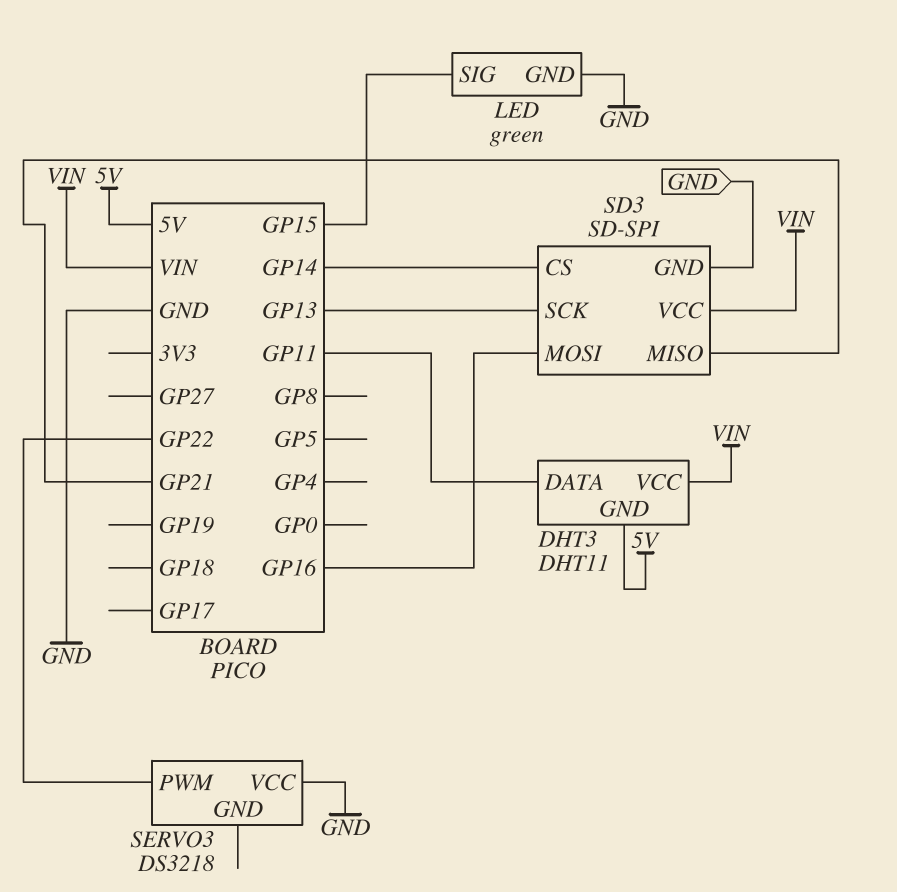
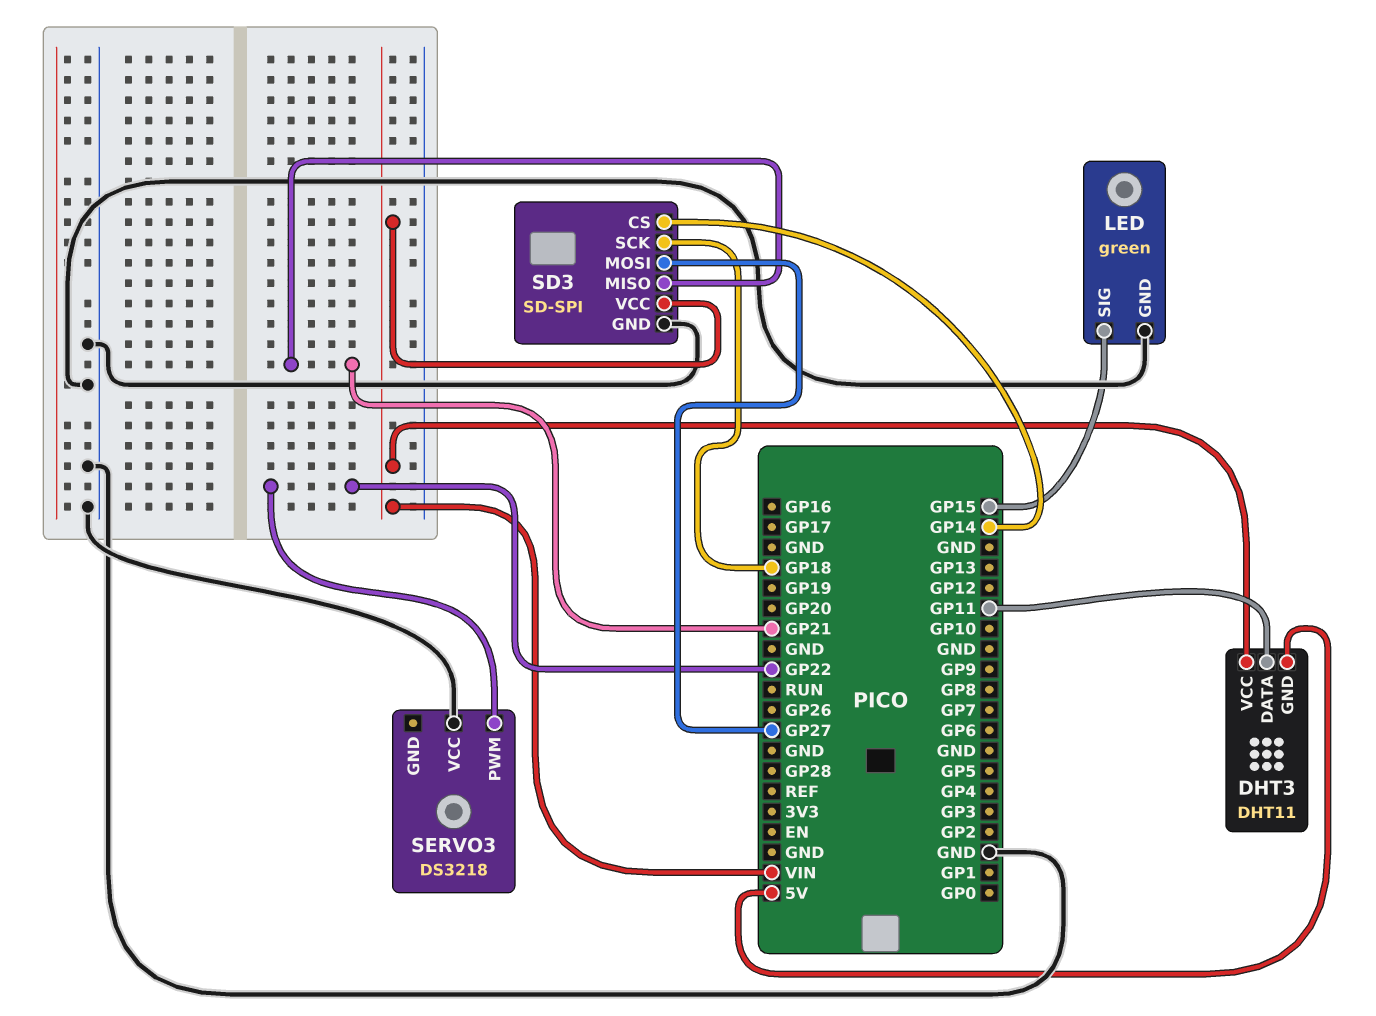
SD3 pin MOSI: GP16 -> GP27
SD3 pin SCK: GP13 -> GP18

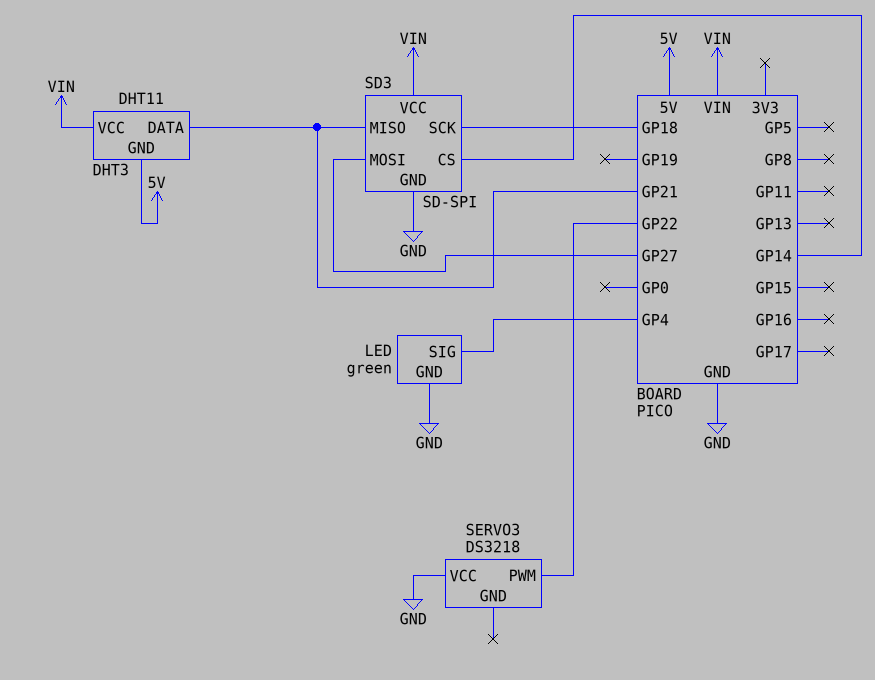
DHT3 pin DATA: GP11 -> GP21
LED pin SIG: GP15 -> GP4

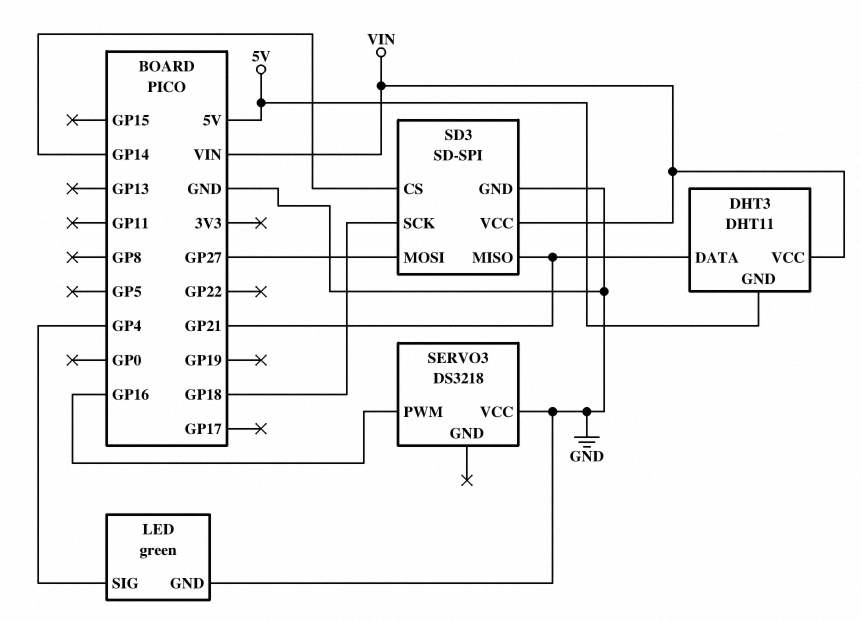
SERVO3 pin PWM: GP22 -> GP16

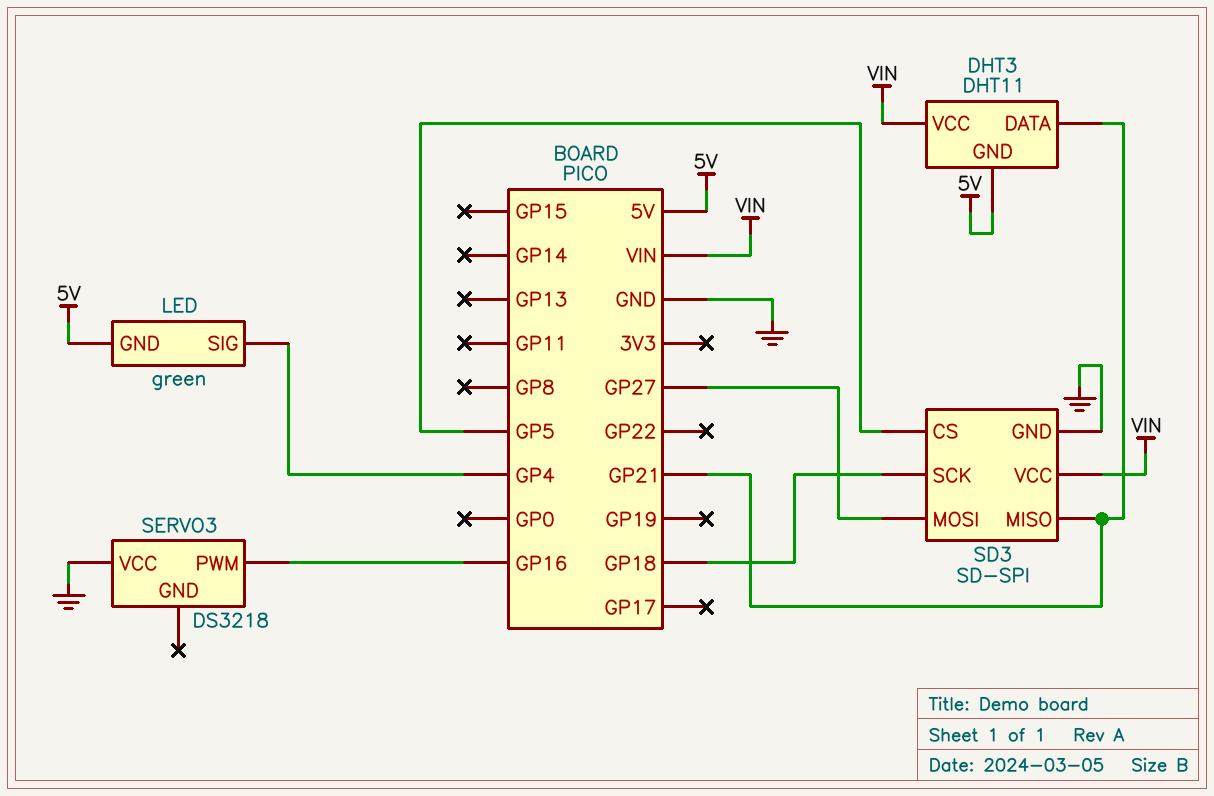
LED pin GND: GND -> 5V
SD3 pin CS: GP14 -> GP5

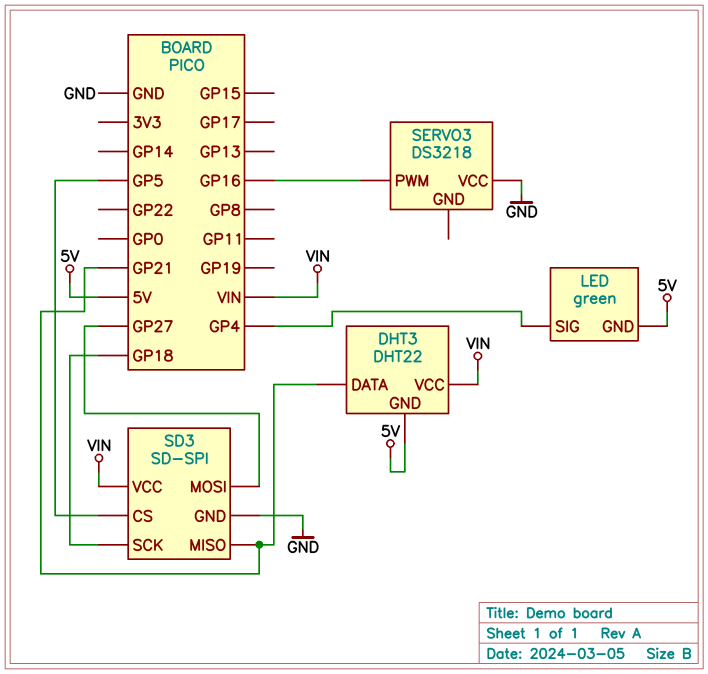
DHT3: DHT11 -> DHT22

